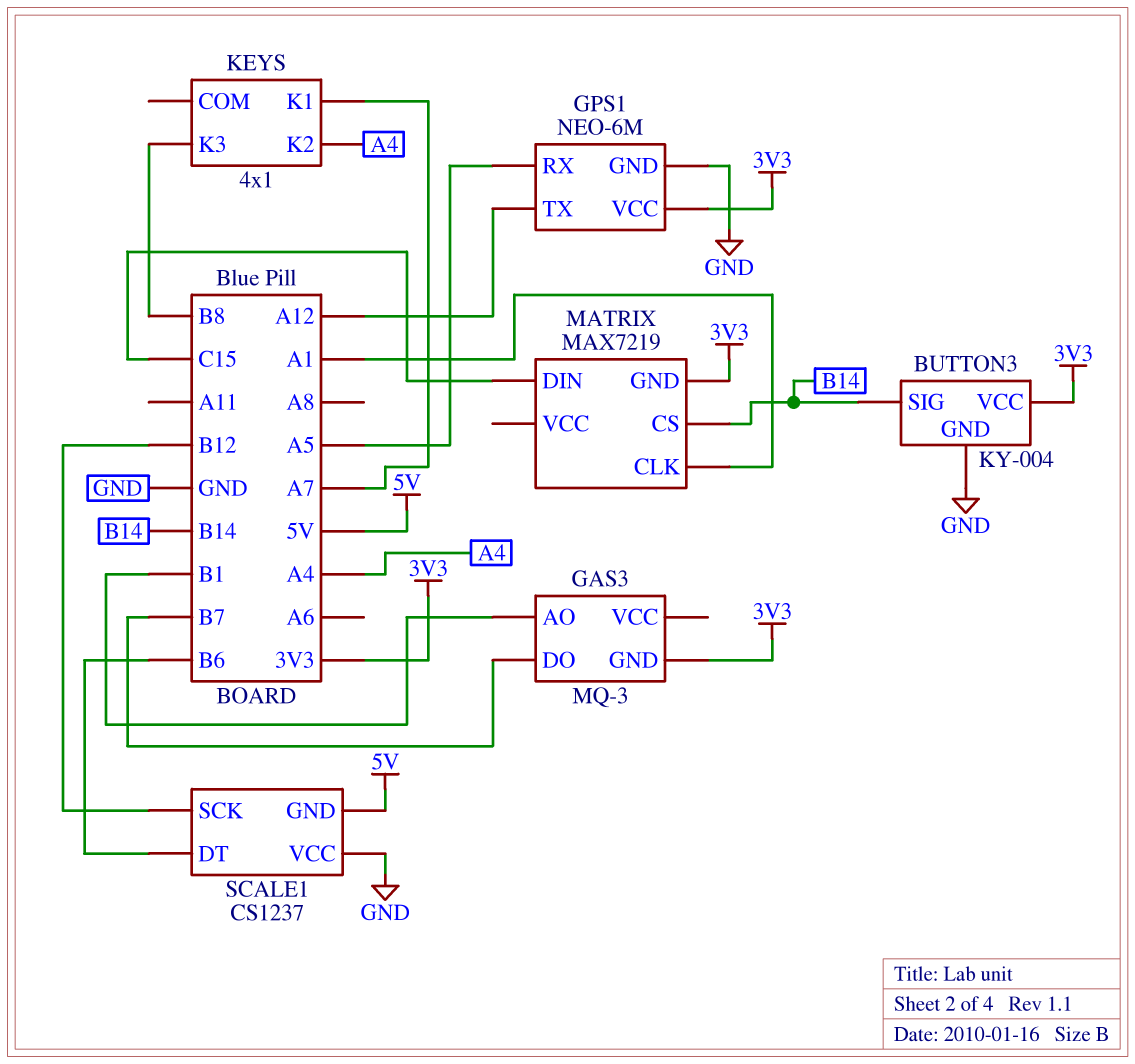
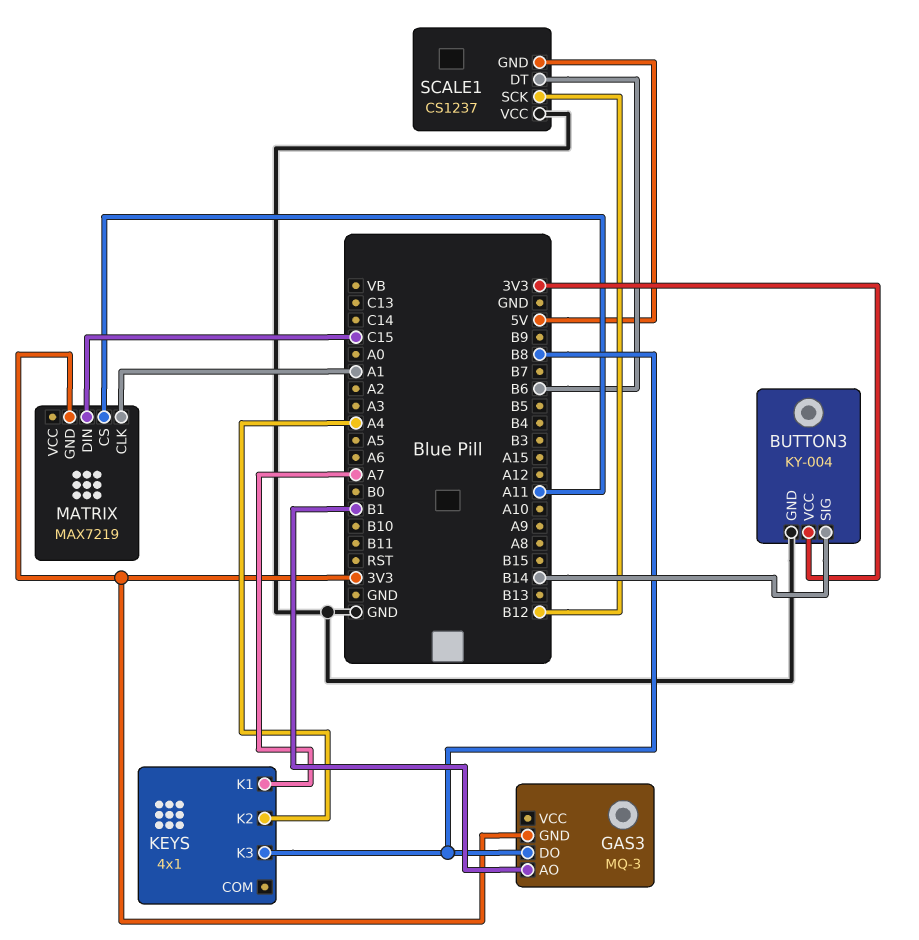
GAS3 pin DO: B7 -> B8
GPS1: NEO-6M -> none
GPS1 pin GND: GND -> none
GPS1 pin RX: A5 -> none
GPS1 pin TX: A12 -> none
GPS1 pin VCC: 3V3 -> none
MATRIX pin CS: B14 -> A11

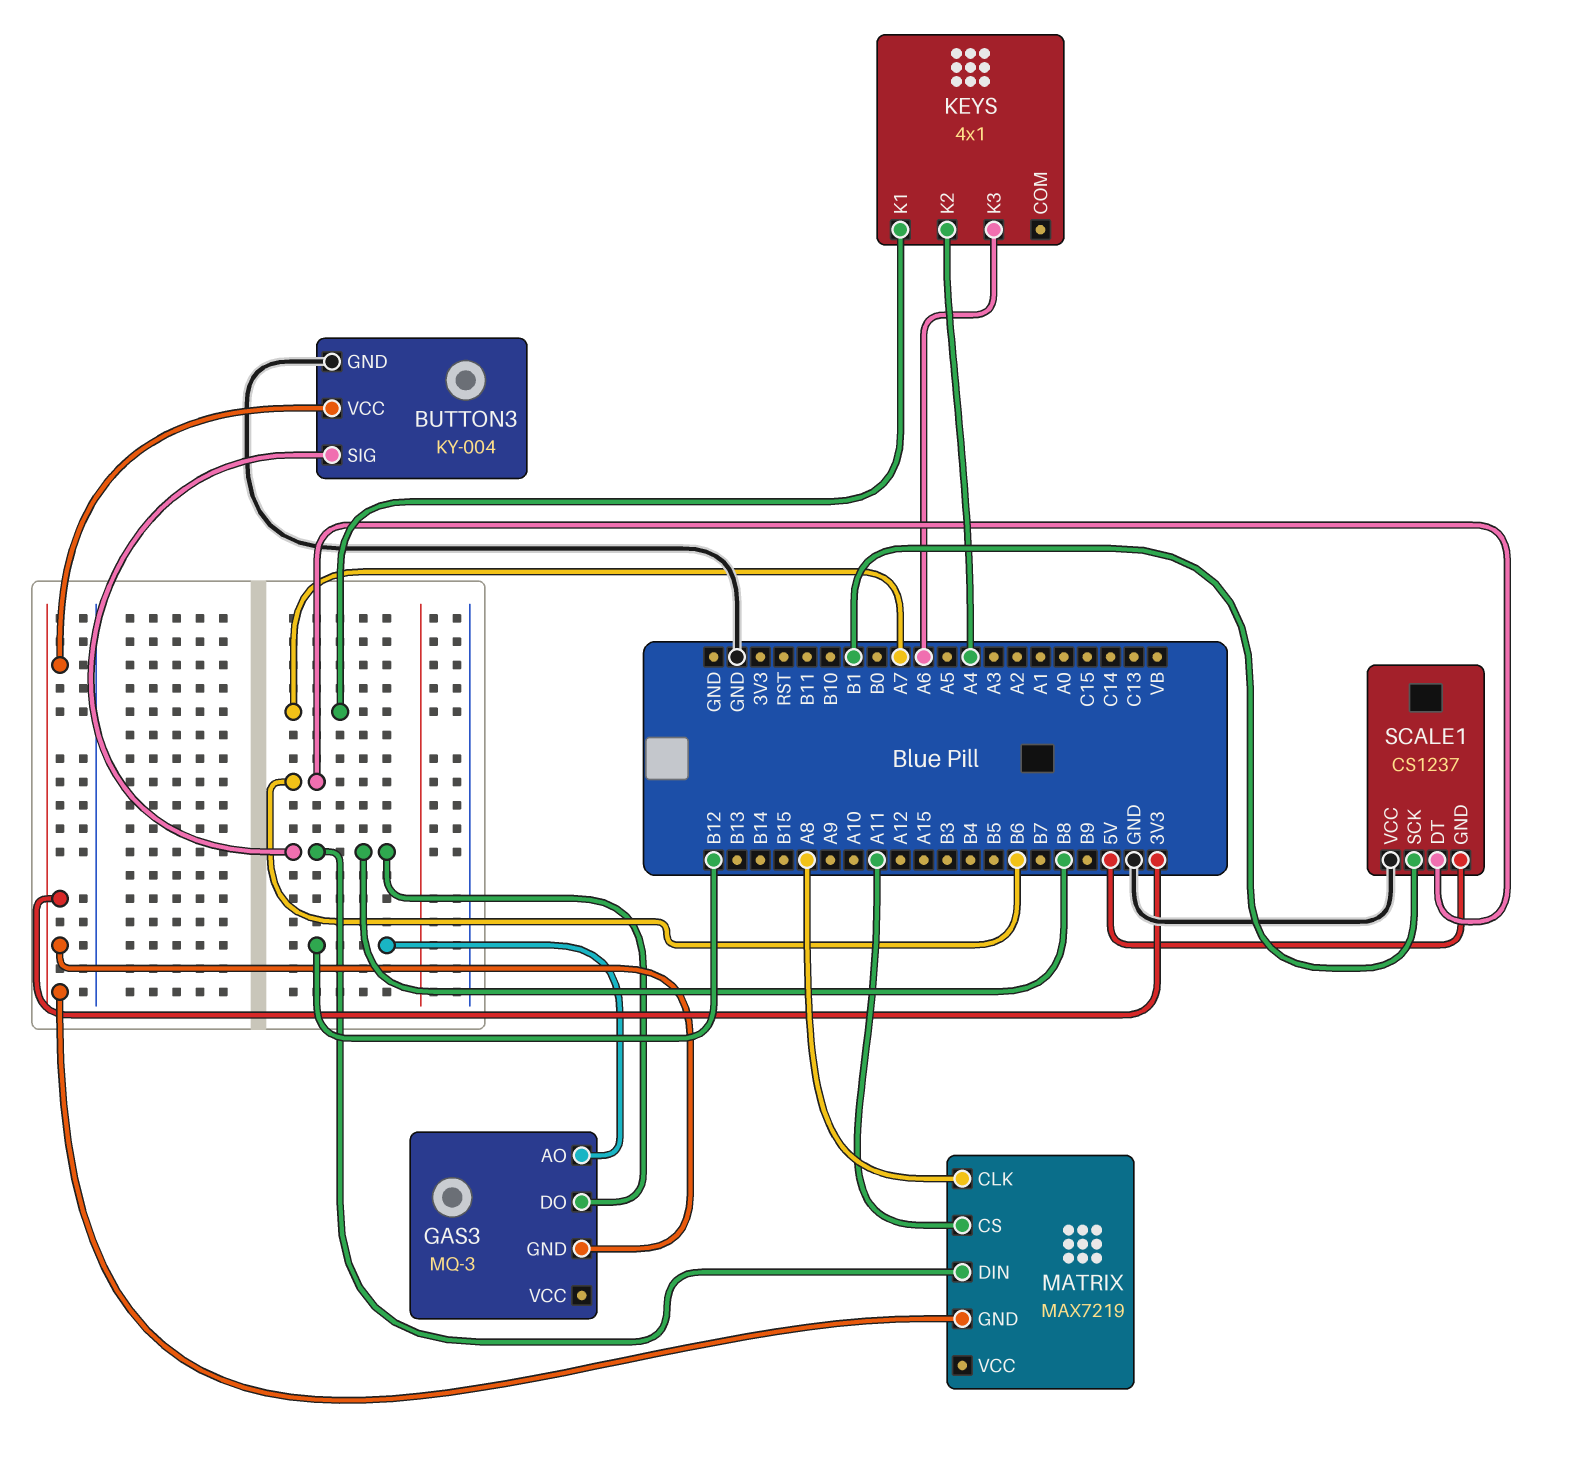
BUTTON3 pin SIG: B14 -> B8
GAS3 pin AO: B1 -> B12
KEYS pin K3: B8 -> A6
MATRIX pin CLK: A1 -> A8
MATRIX pin DIN: C15 -> B8
SCALE1 pin SCK: B12 -> B1

